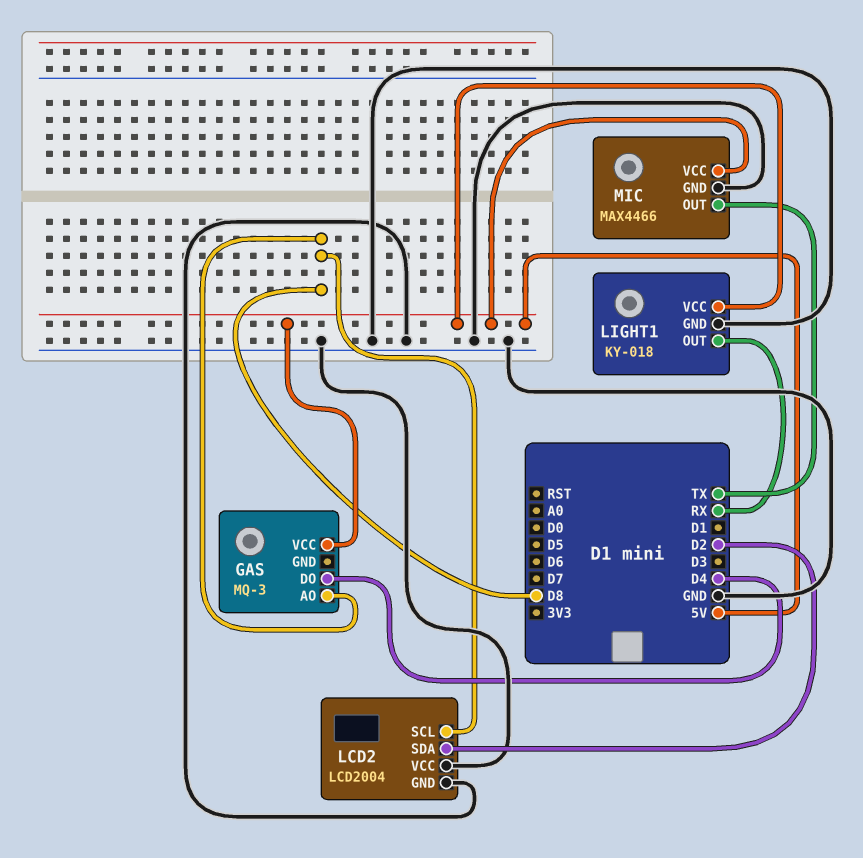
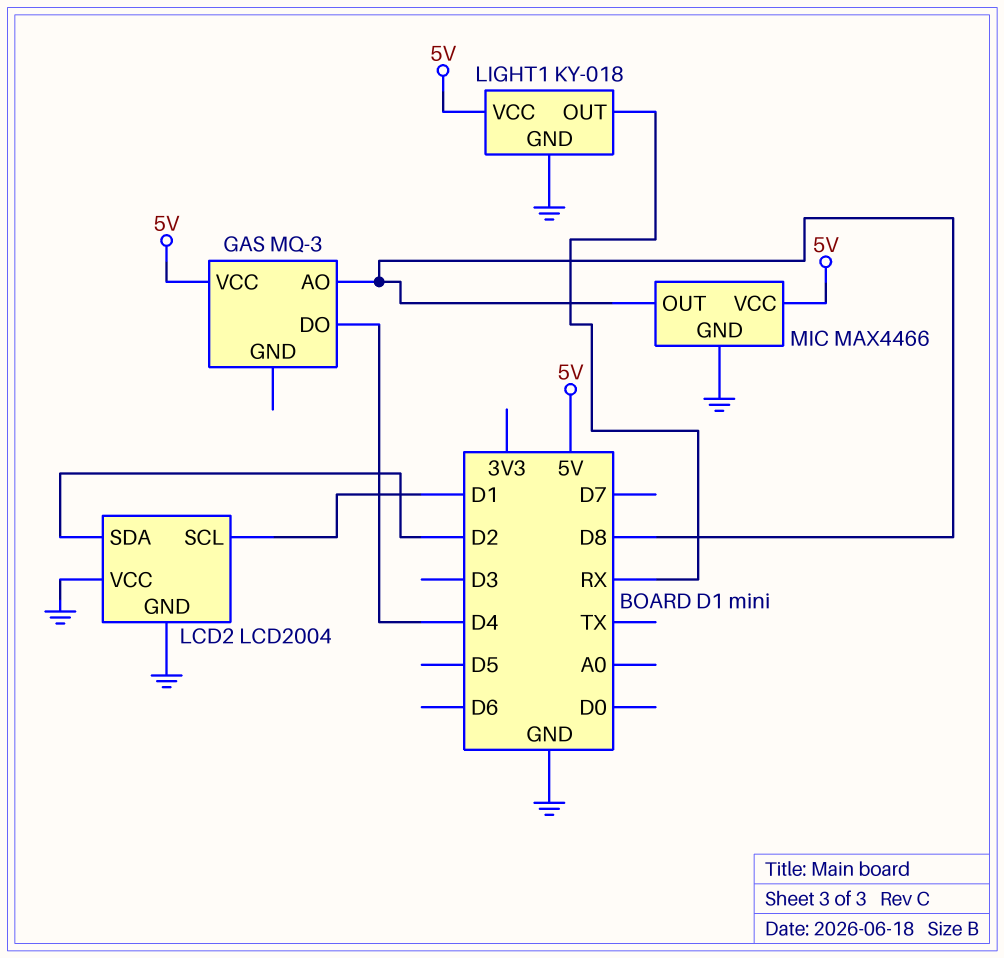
LCD2 pin SCL: D8 -> D1
MIC pin OUT: TX -> D8

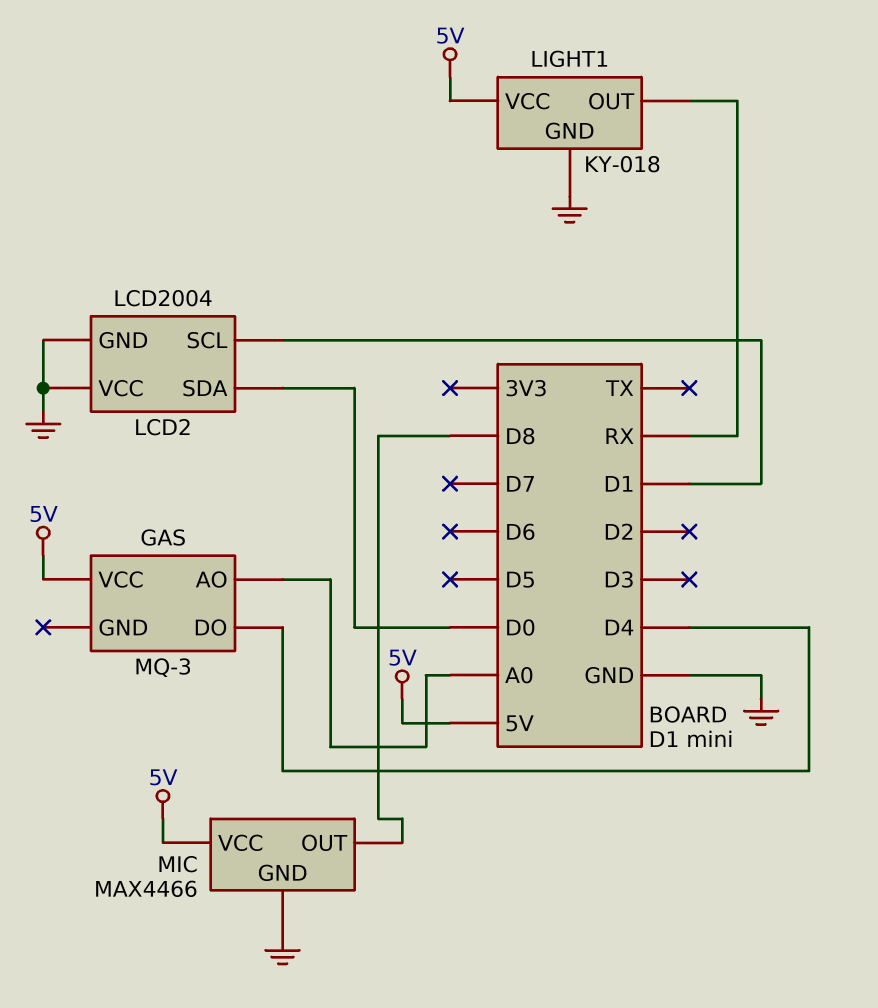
GAS pin AO: D8 -> A0
LCD2 pin SDA: D2 -> D0

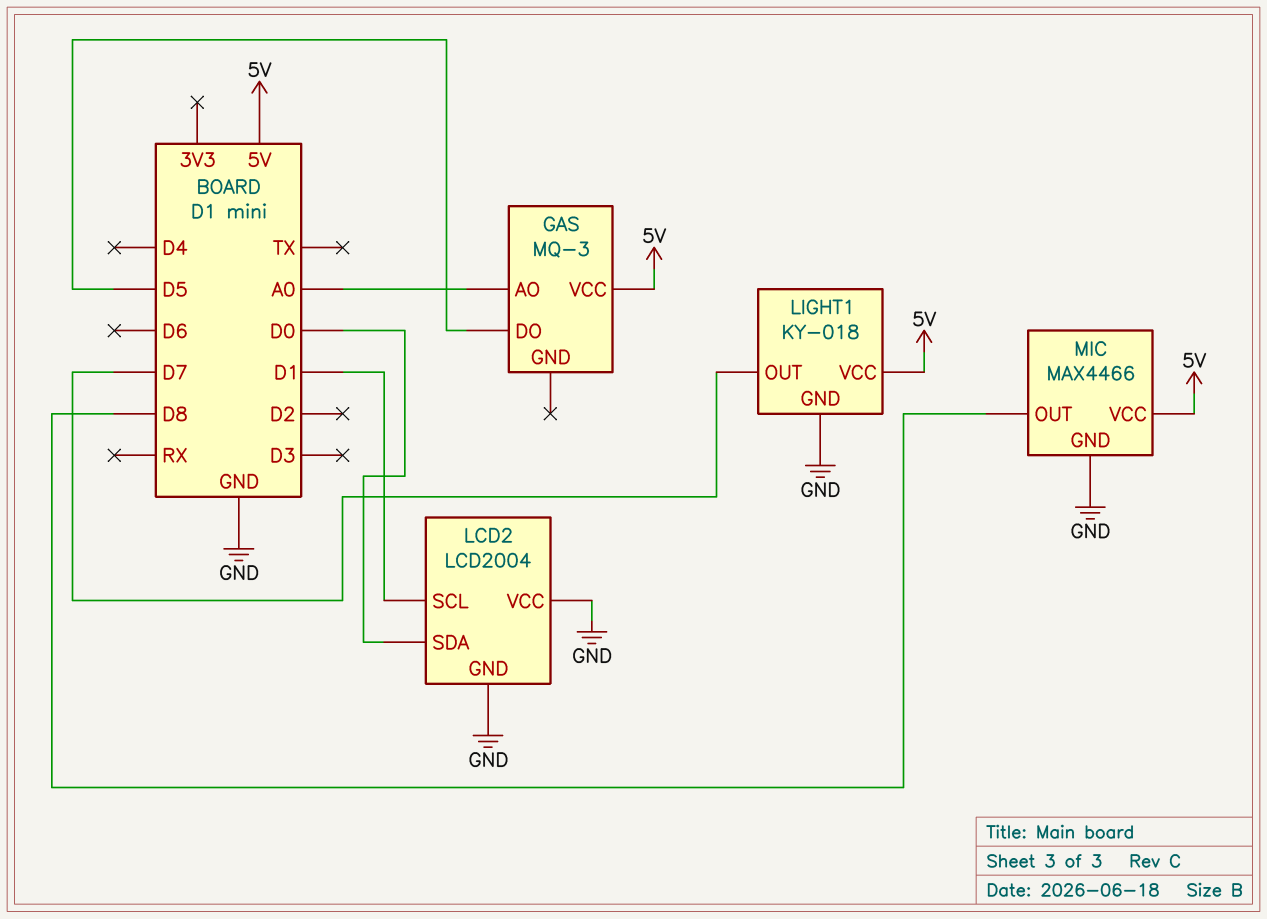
GAS pin DO: D4 -> D5
LIGHT1 pin OUT: RX -> D7

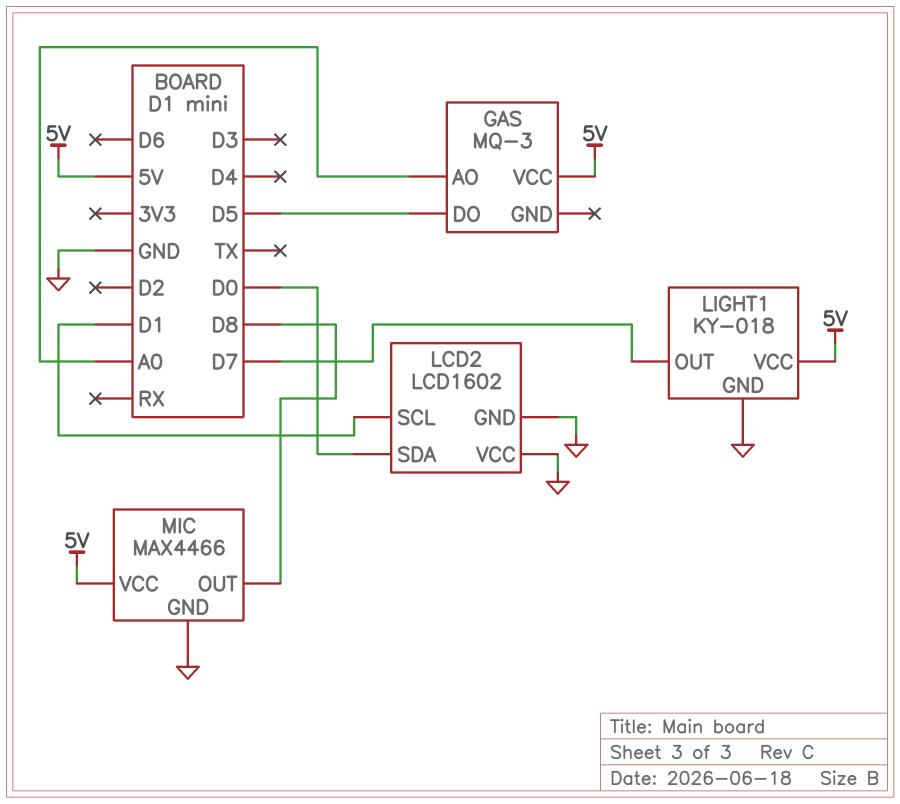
LCD2: LCD2004 -> LCD1602

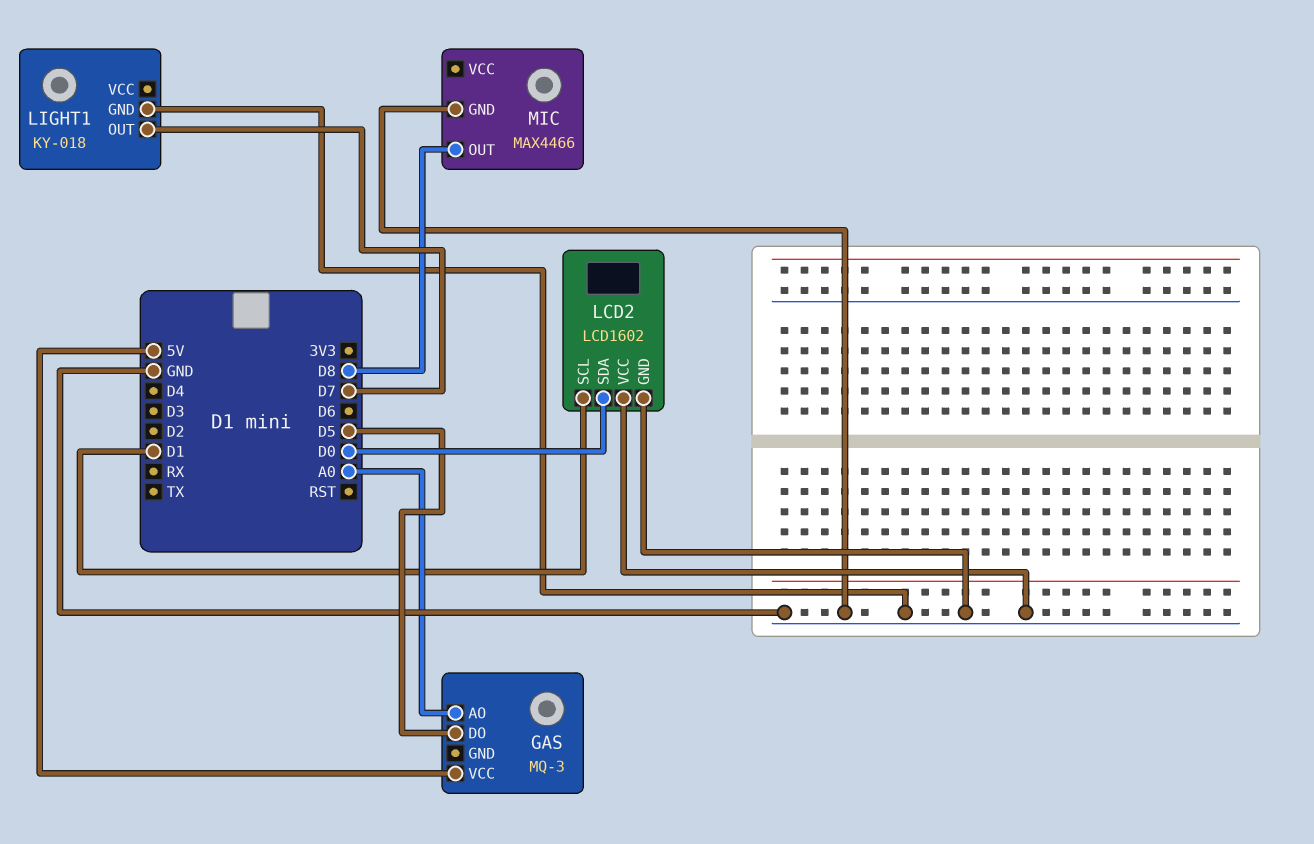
LIGHT1 pin VCC: 5V -> none
MIC pin VCC: 5V -> none

